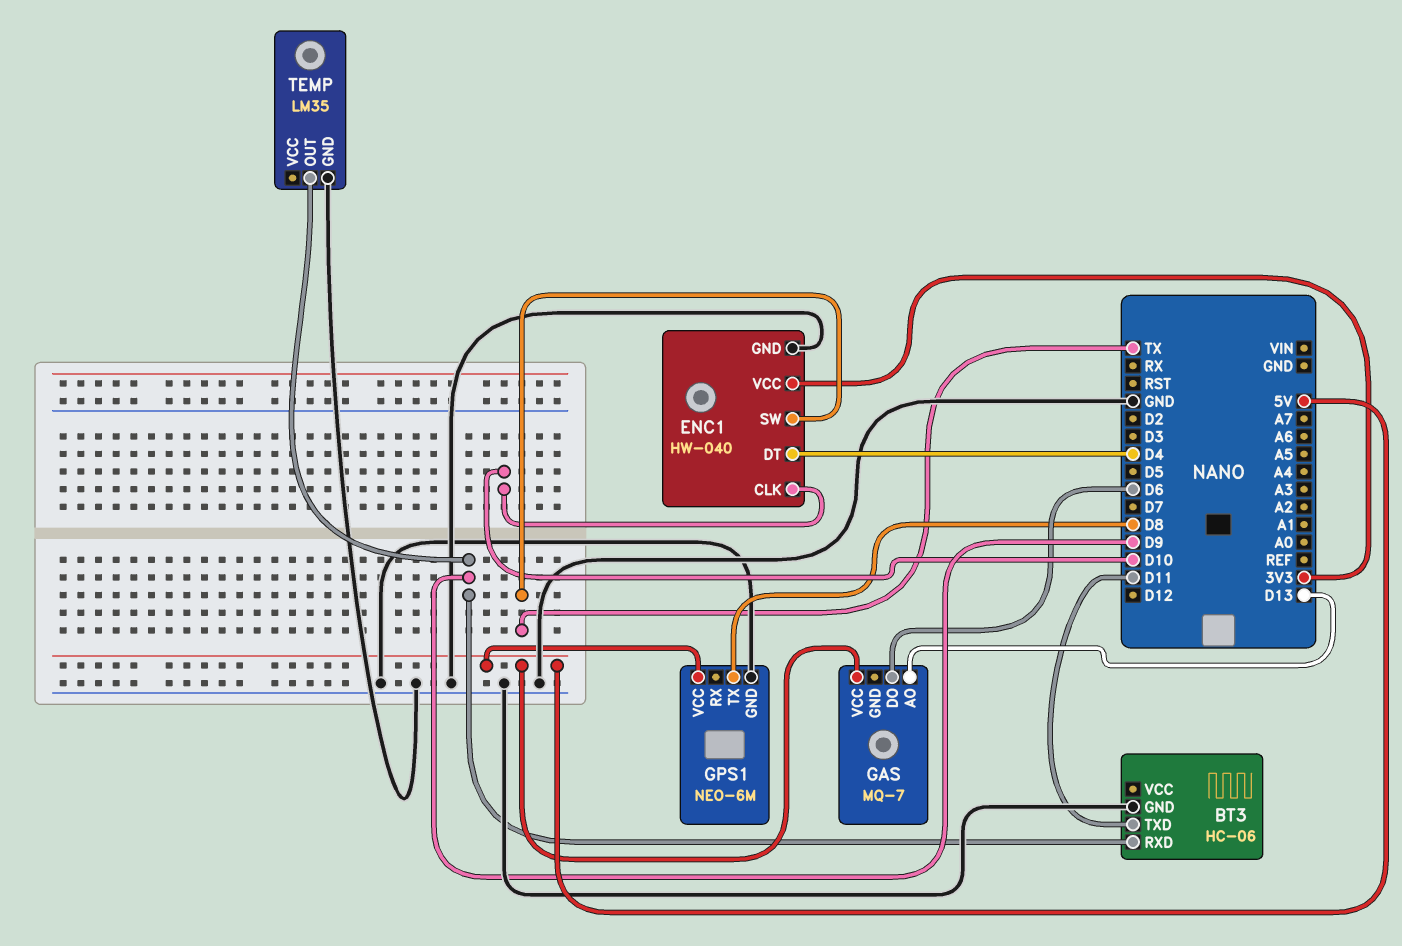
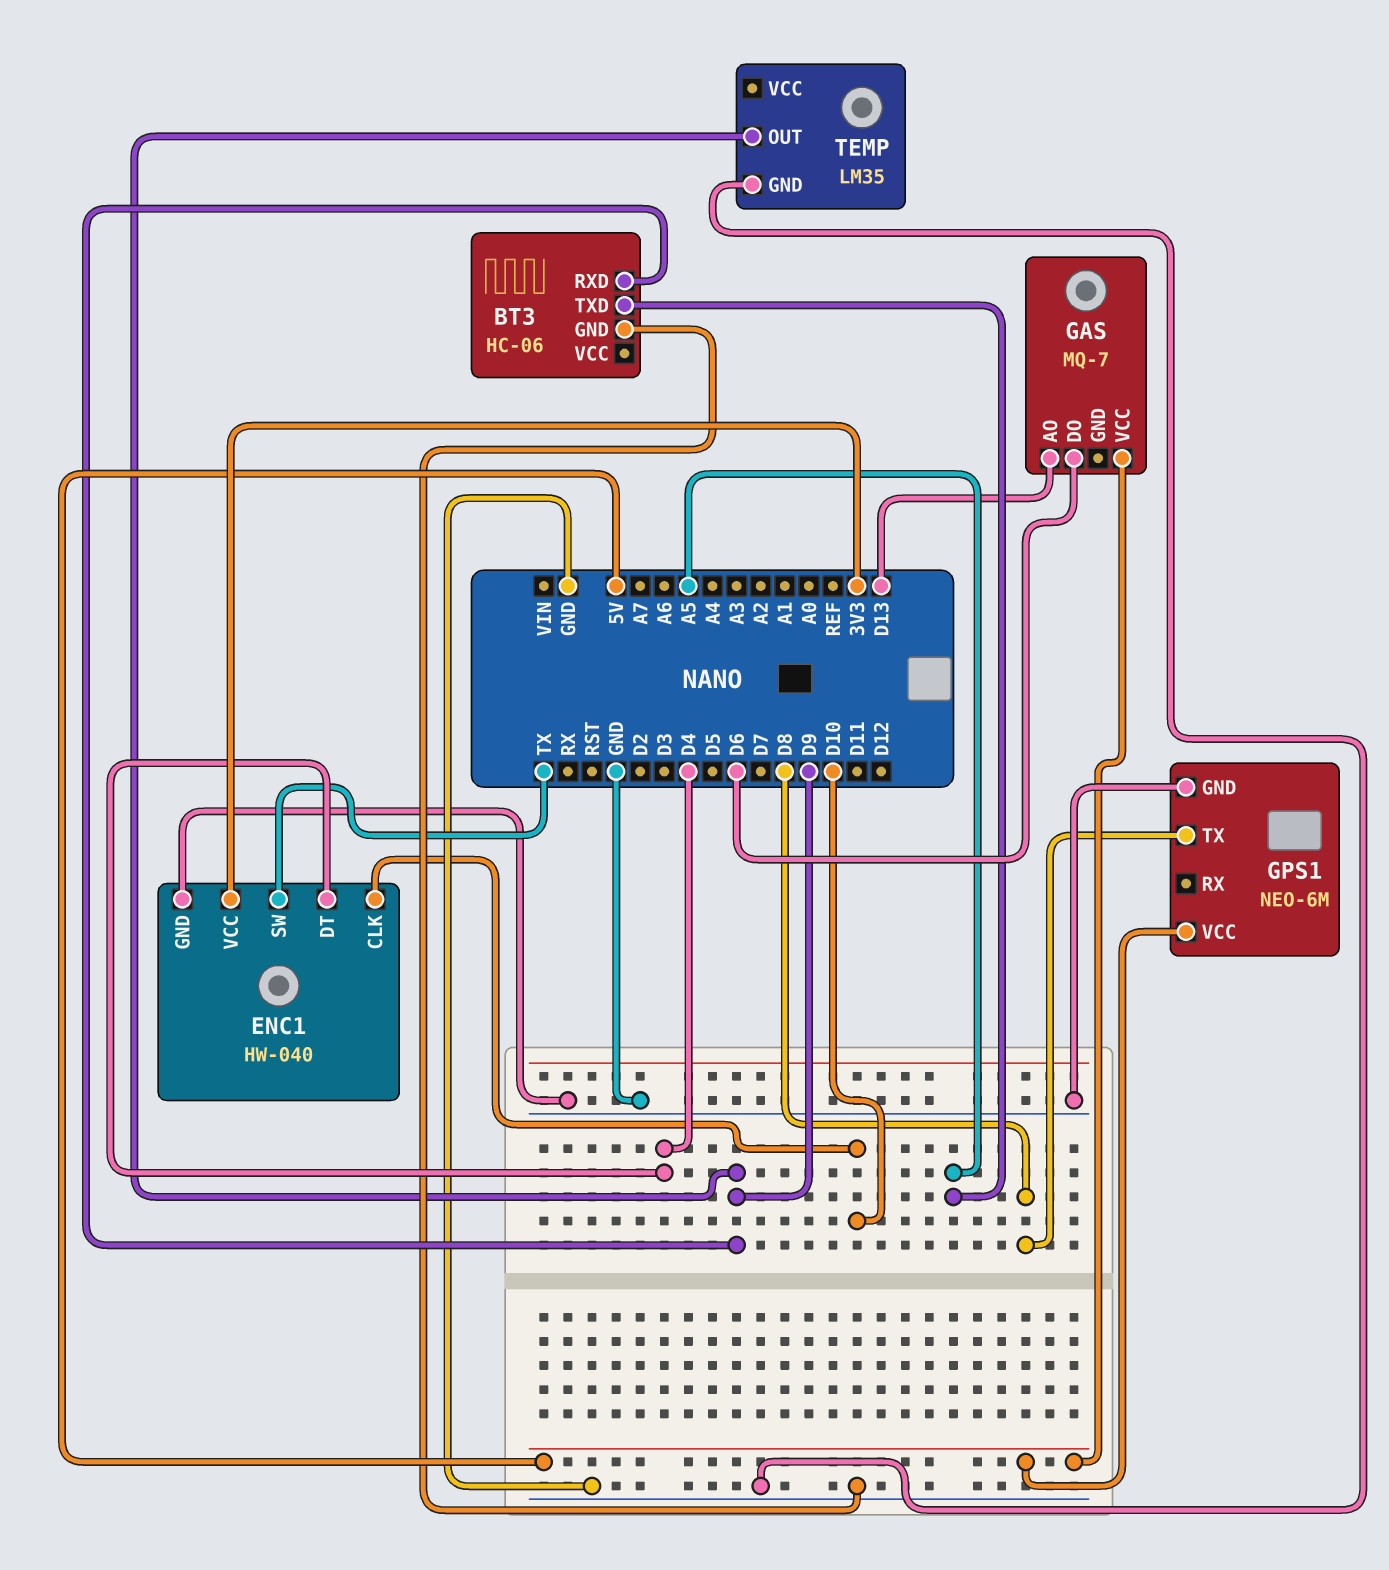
BT3 pin TXD: D11 -> A5

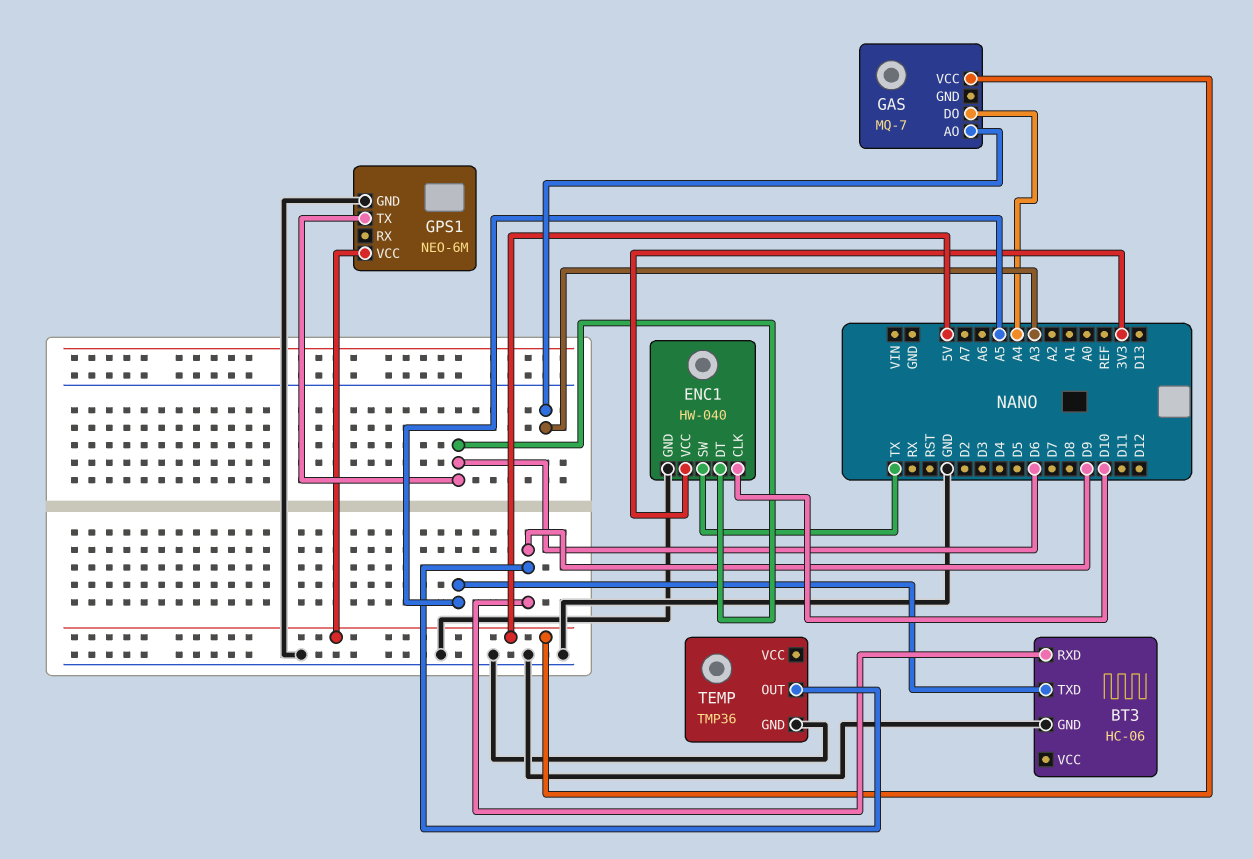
ENC1 pin DT: D4 -> D6
GAS pin AO: D13 -> A3
GAS pin DO: D6 -> A4
GPS1 pin TX: D8 -> D6
TEMP: LM35 -> TMP36

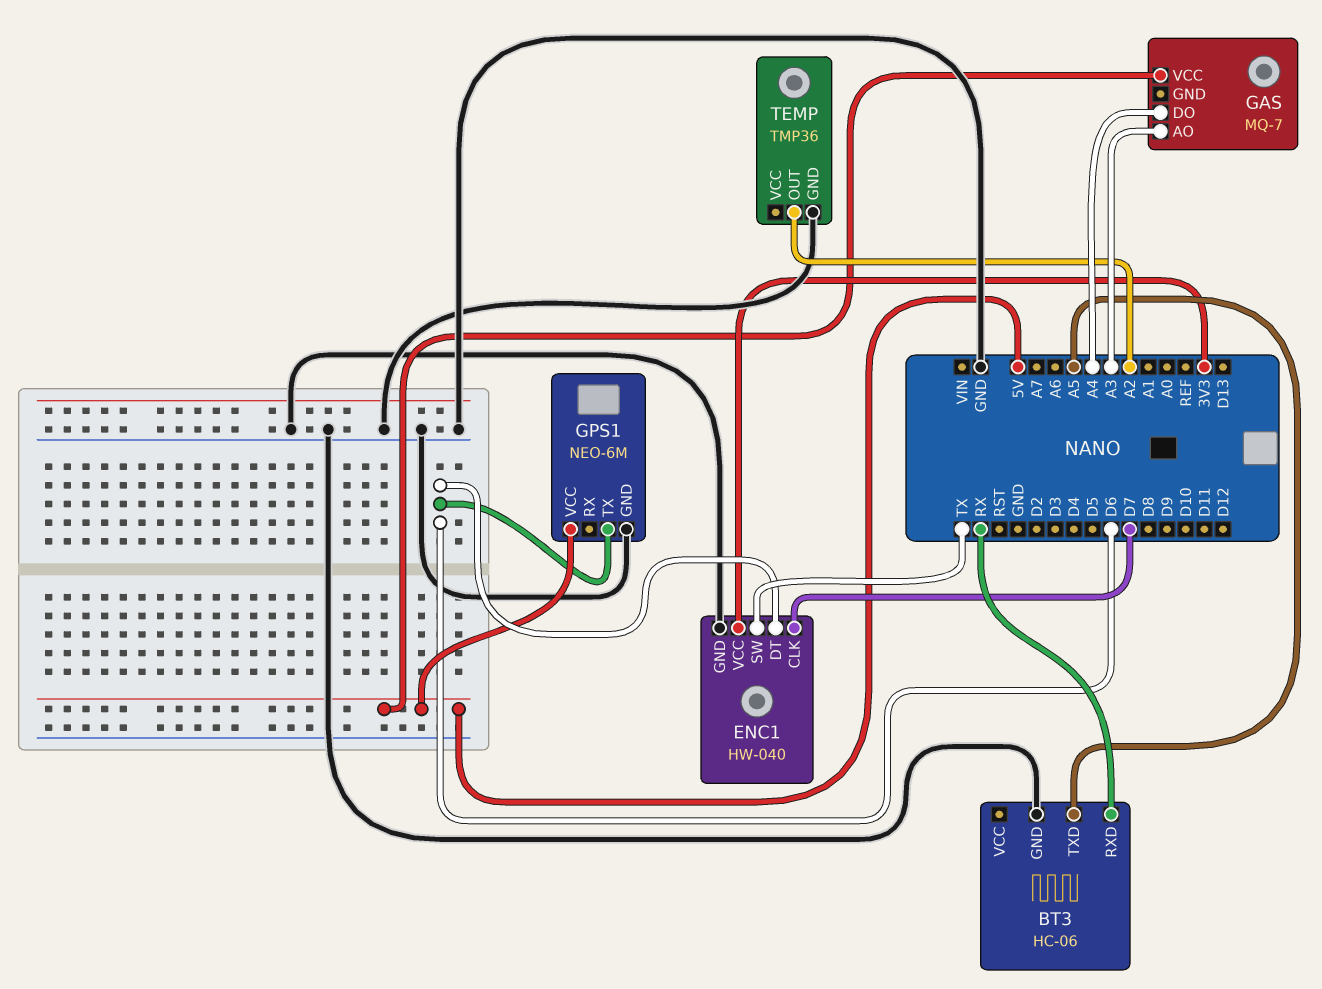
BT3 pin RXD: D9 -> RX
ENC1 pin CLK: D10 -> D7
TEMP pin OUT: D9 -> A2

